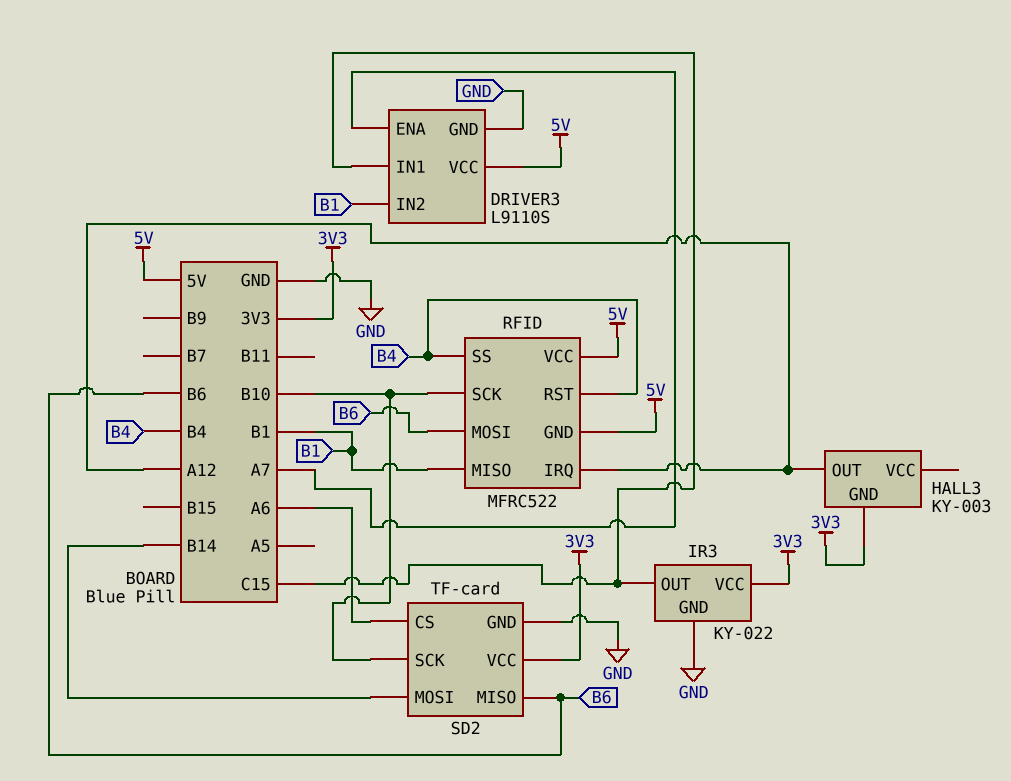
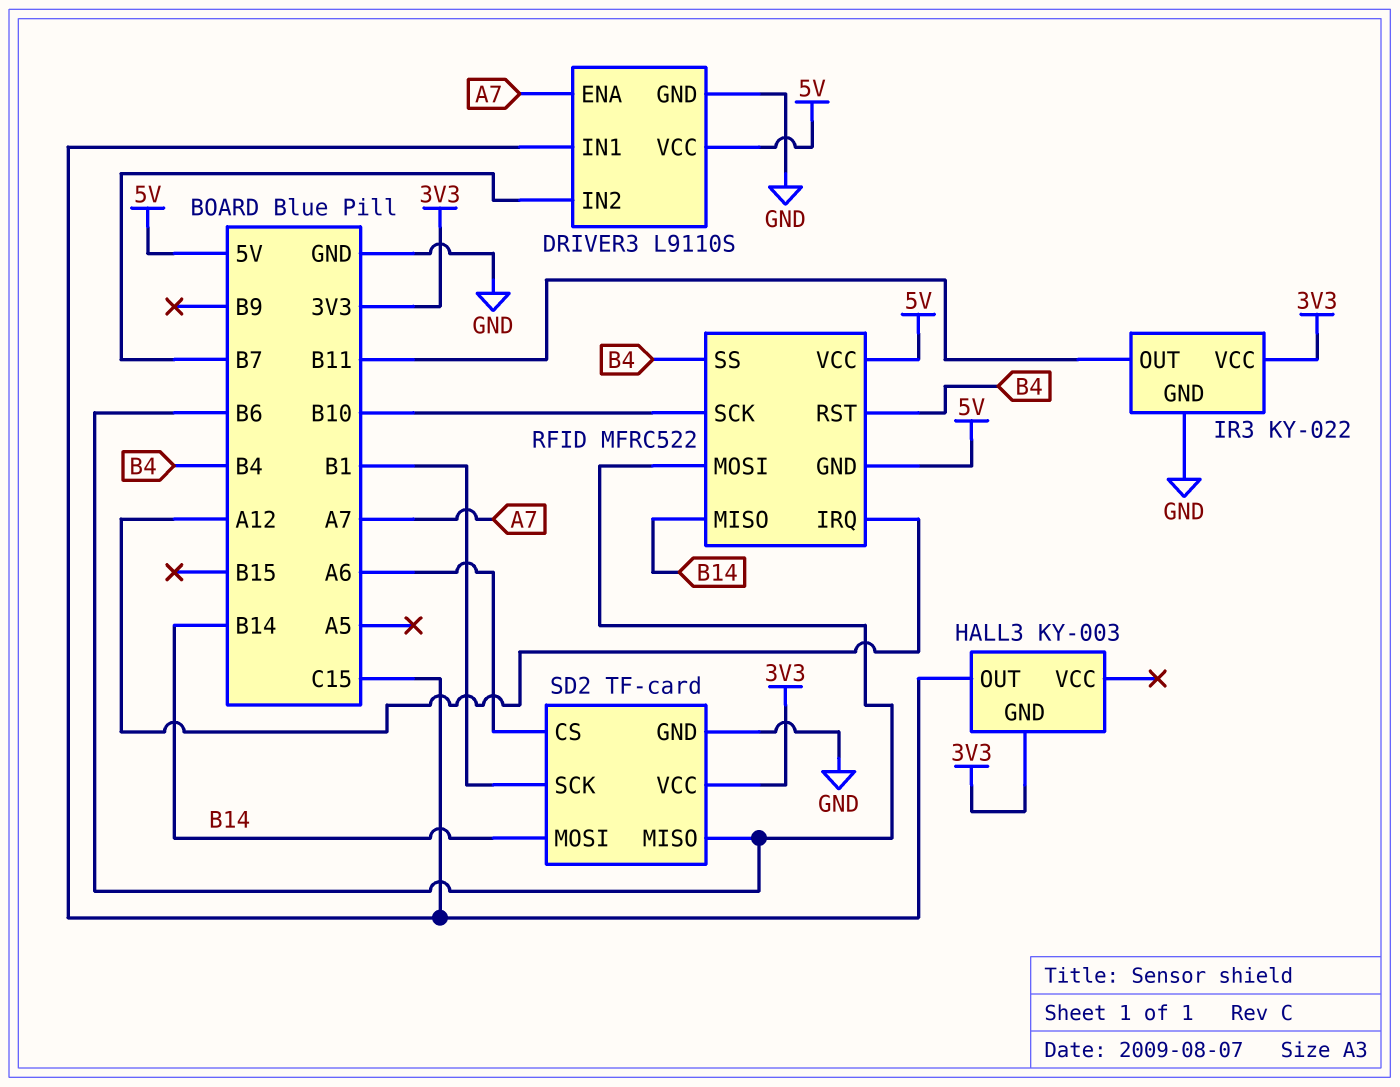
DRIVER3 pin IN2: B1 -> B7
HALL3 pin OUT: A12 -> C15
IR3 pin OUT: C15 -> B11
RFID pin MISO: B1 -> B14
SD2 pin SCK: B10 -> B1

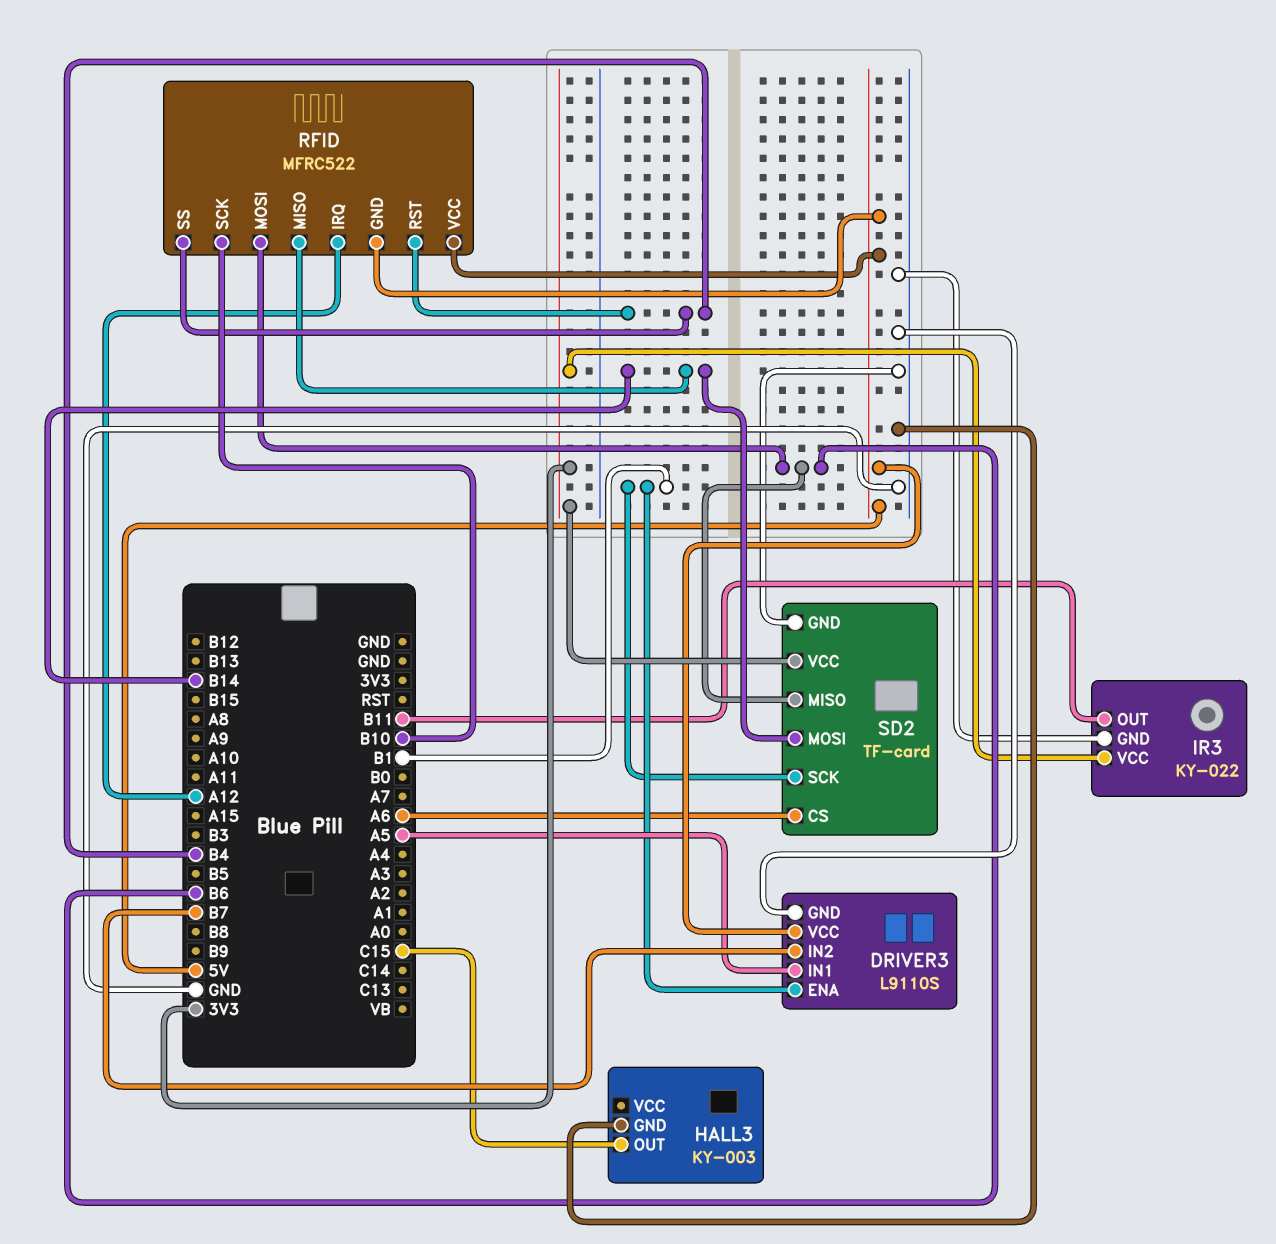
DRIVER3 pin ENA: A7 -> B1
DRIVER3 pin IN1: C15 -> A5
HALL3 pin GND: 3V3 -> GND

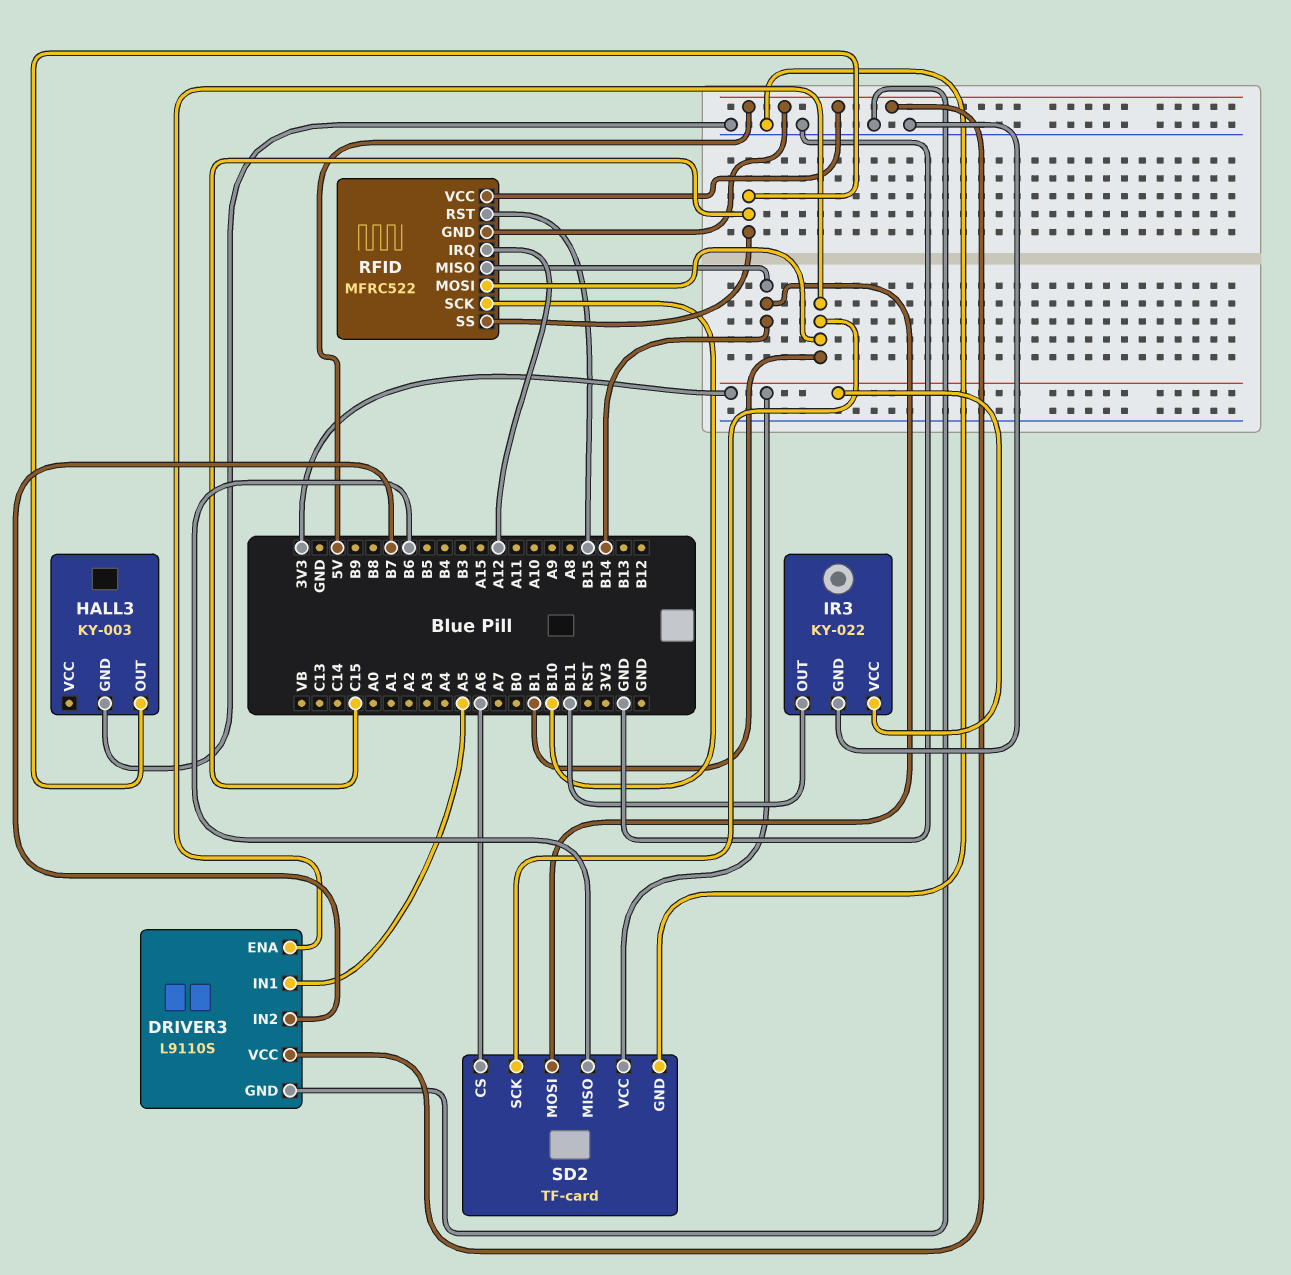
RFID pin MOSI: B6 -> B1
RFID pin RST: B4 -> B15
RFID pin SS: B4 -> C15

